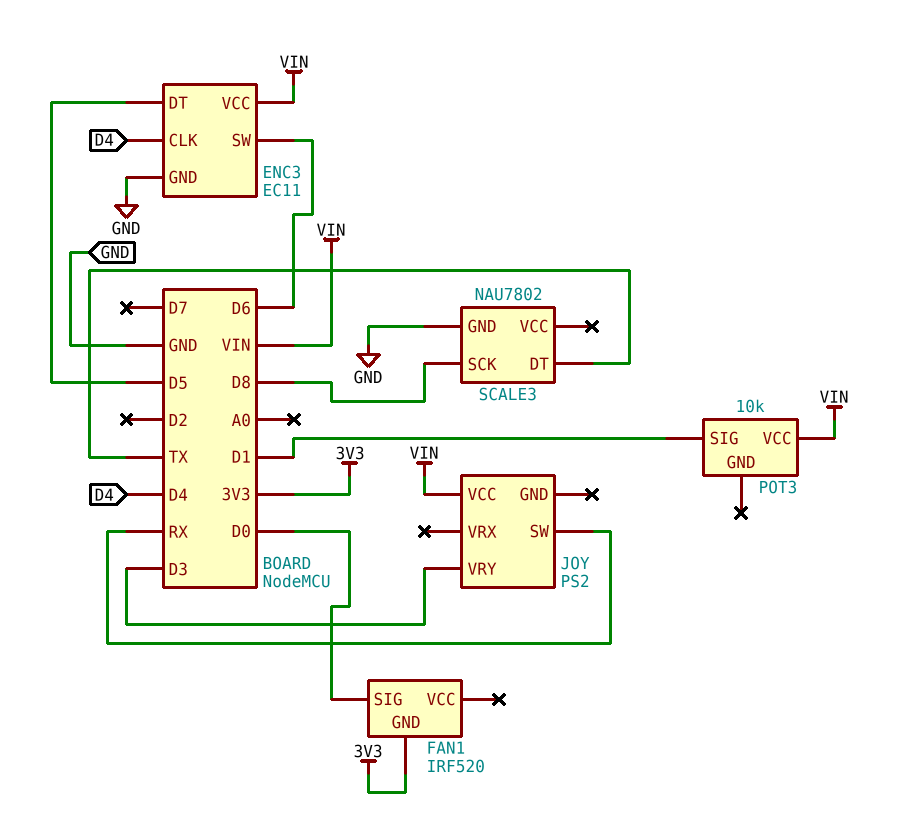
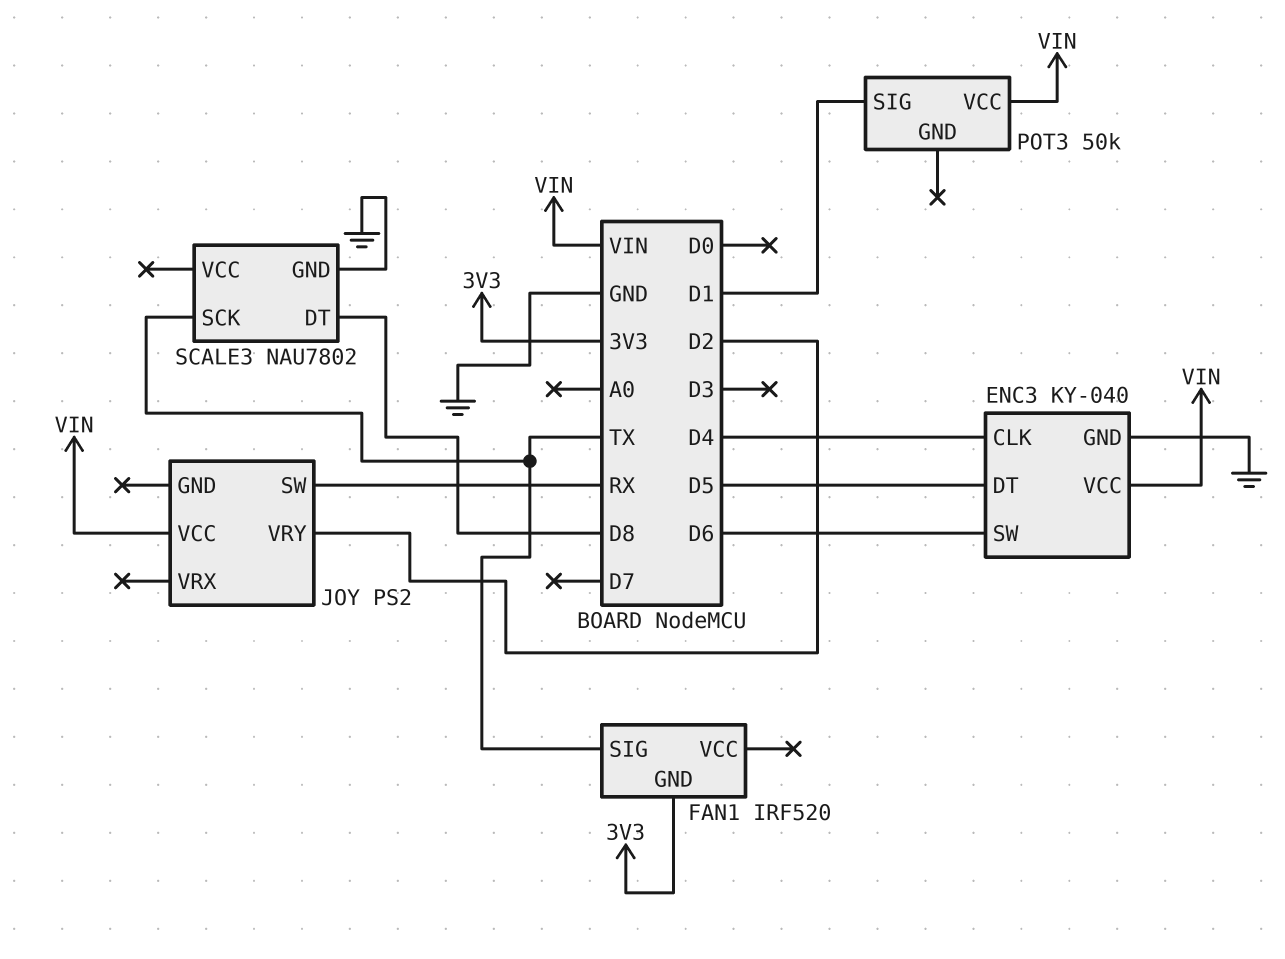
ENC3: EC11 -> KY-040
FAN1 pin SIG: D0 -> TX
JOY pin VRY: D3 -> D2
POT3: 10k -> 50k
SCALE3 pin DT: TX -> D8
SCALE3 pin SCK: D8 -> TX

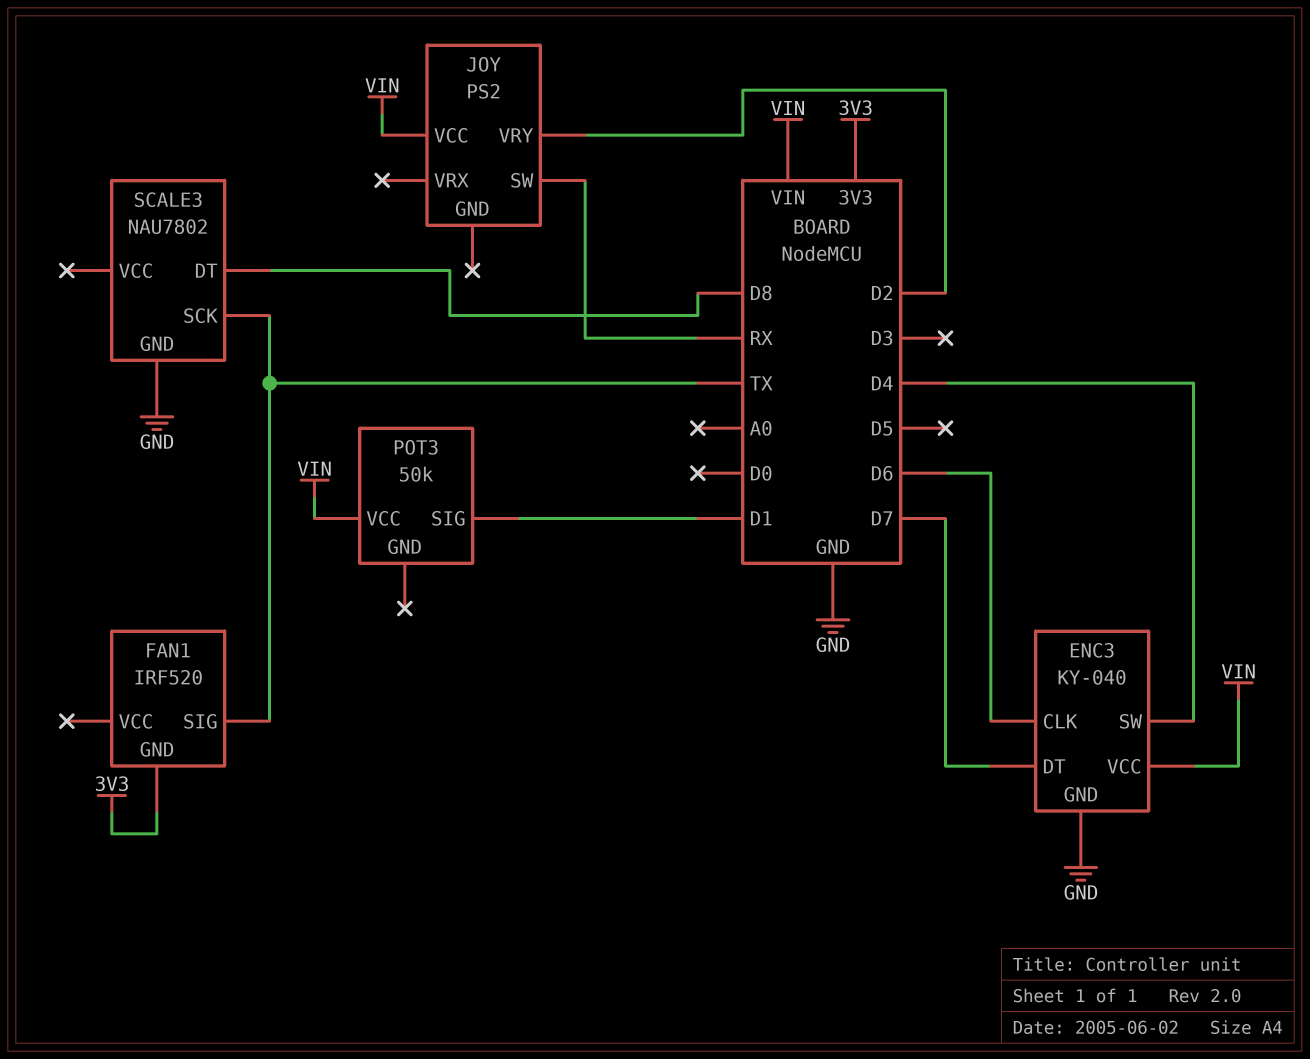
ENC3 pin CLK: D4 -> D6
ENC3 pin DT: D5 -> D7
ENC3 pin SW: D6 -> D4

